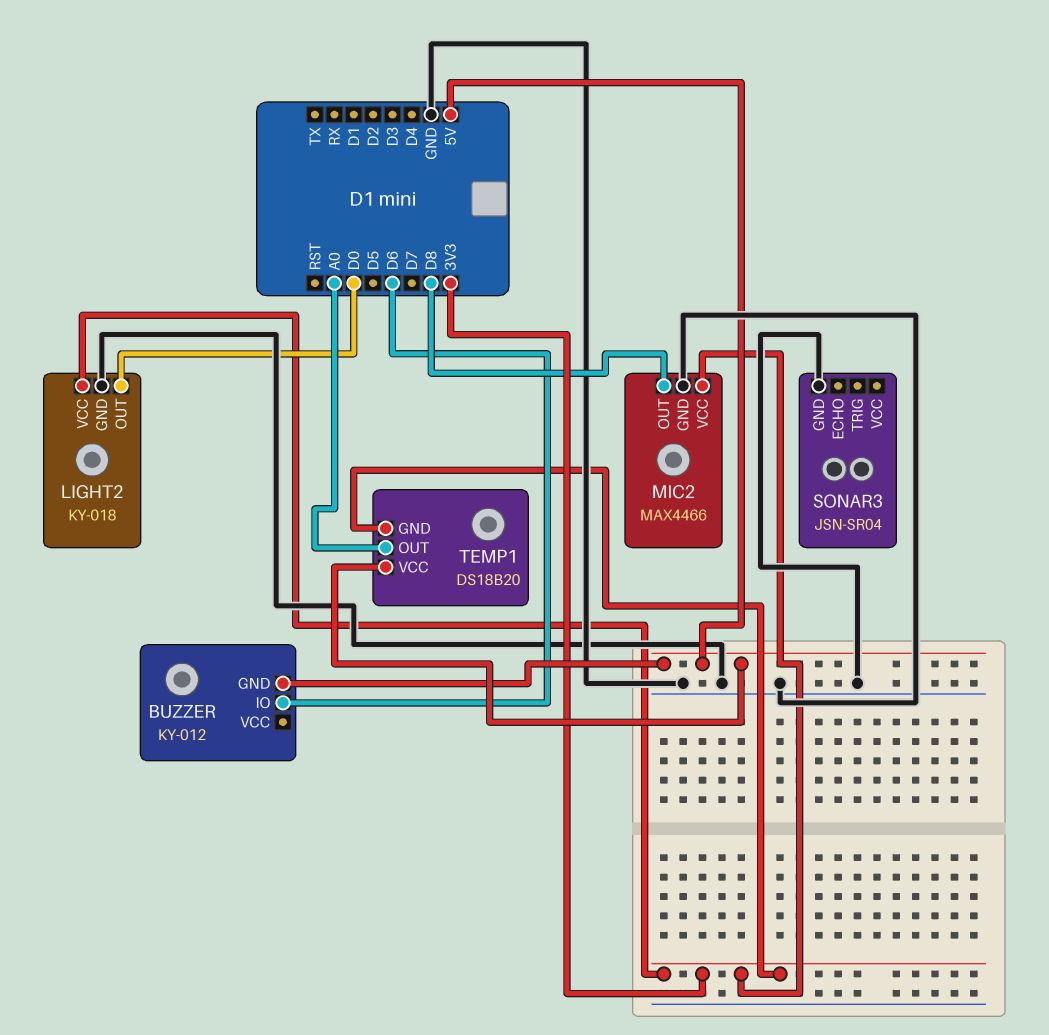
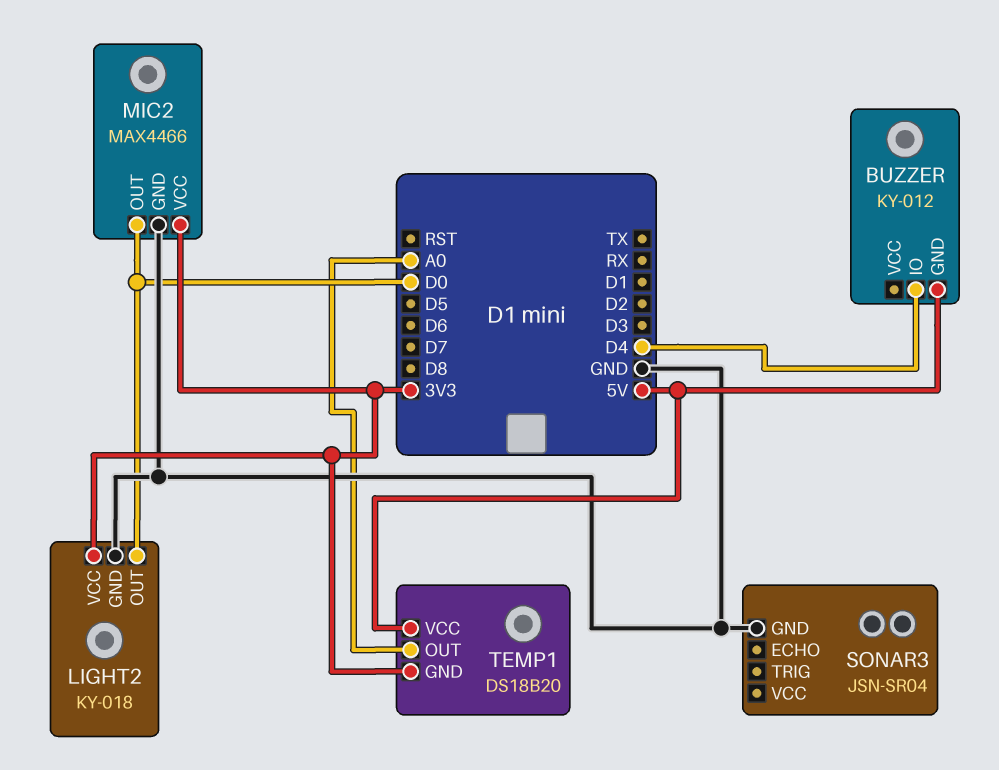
BUZZER pin IO: D6 -> D4
MIC2 pin OUT: D8 -> D0

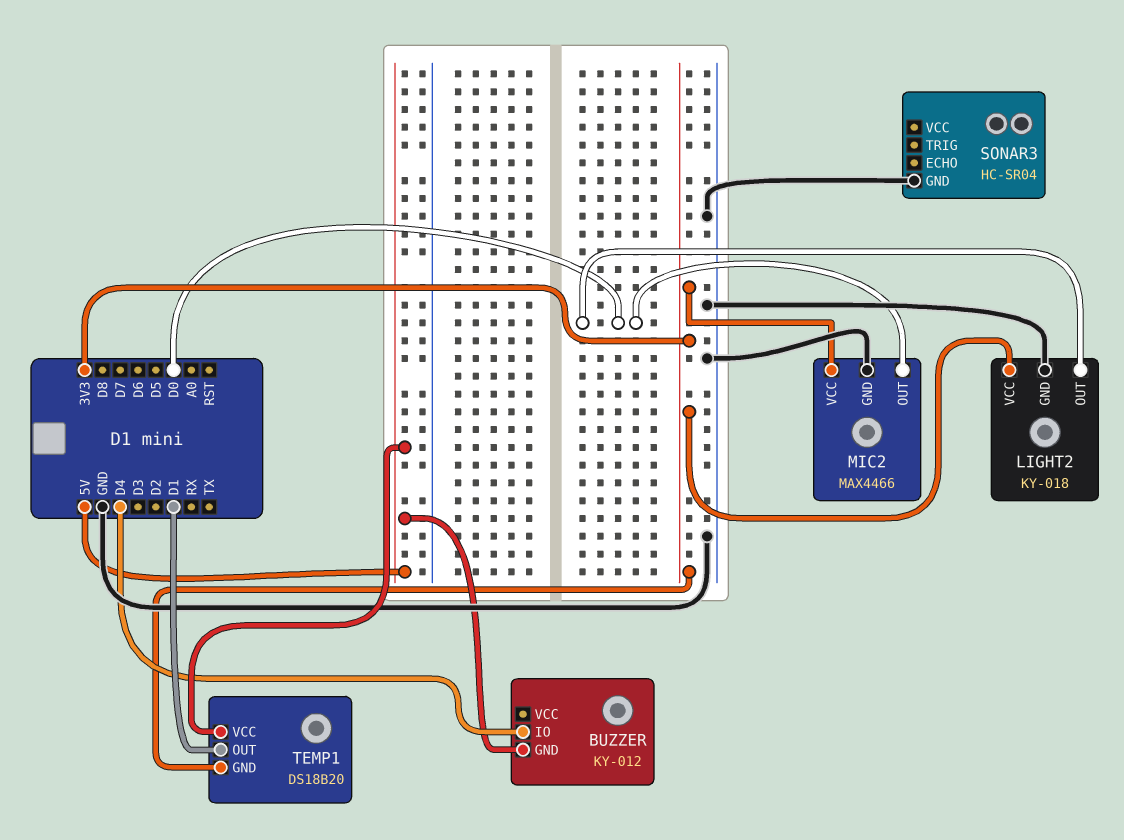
SONAR3: JSN-SR04 -> HC-SR04
TEMP1 pin OUT: A0 -> D1

